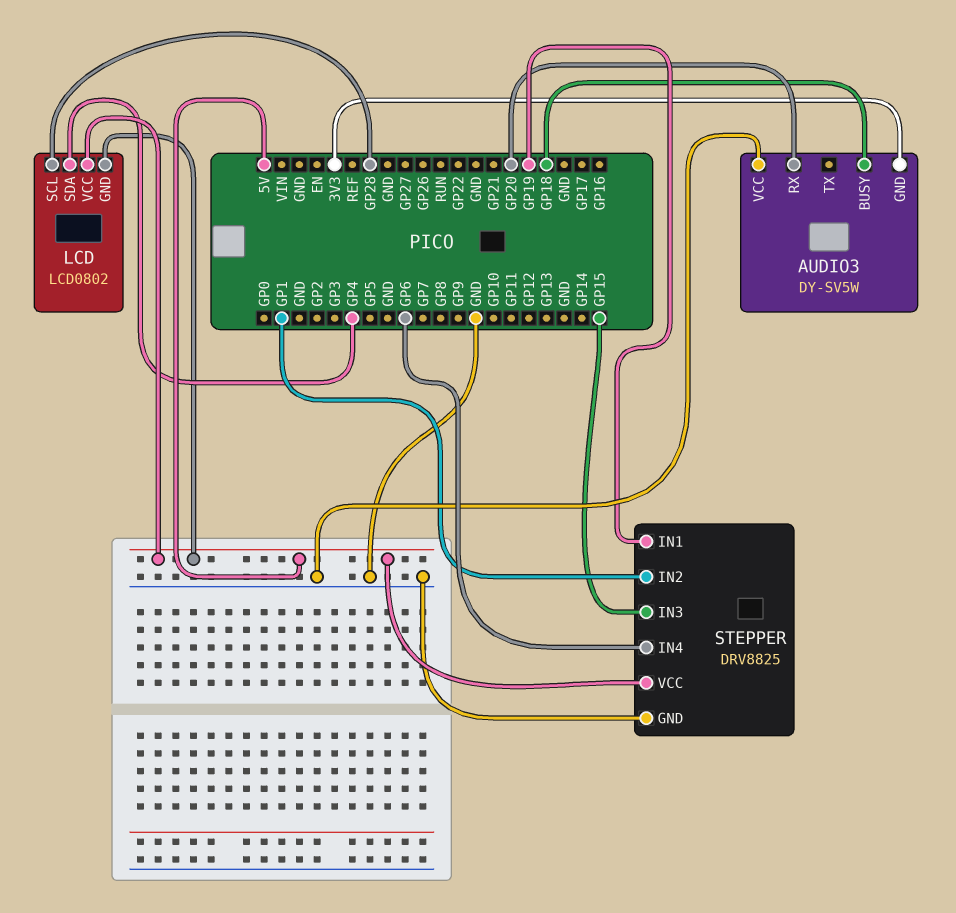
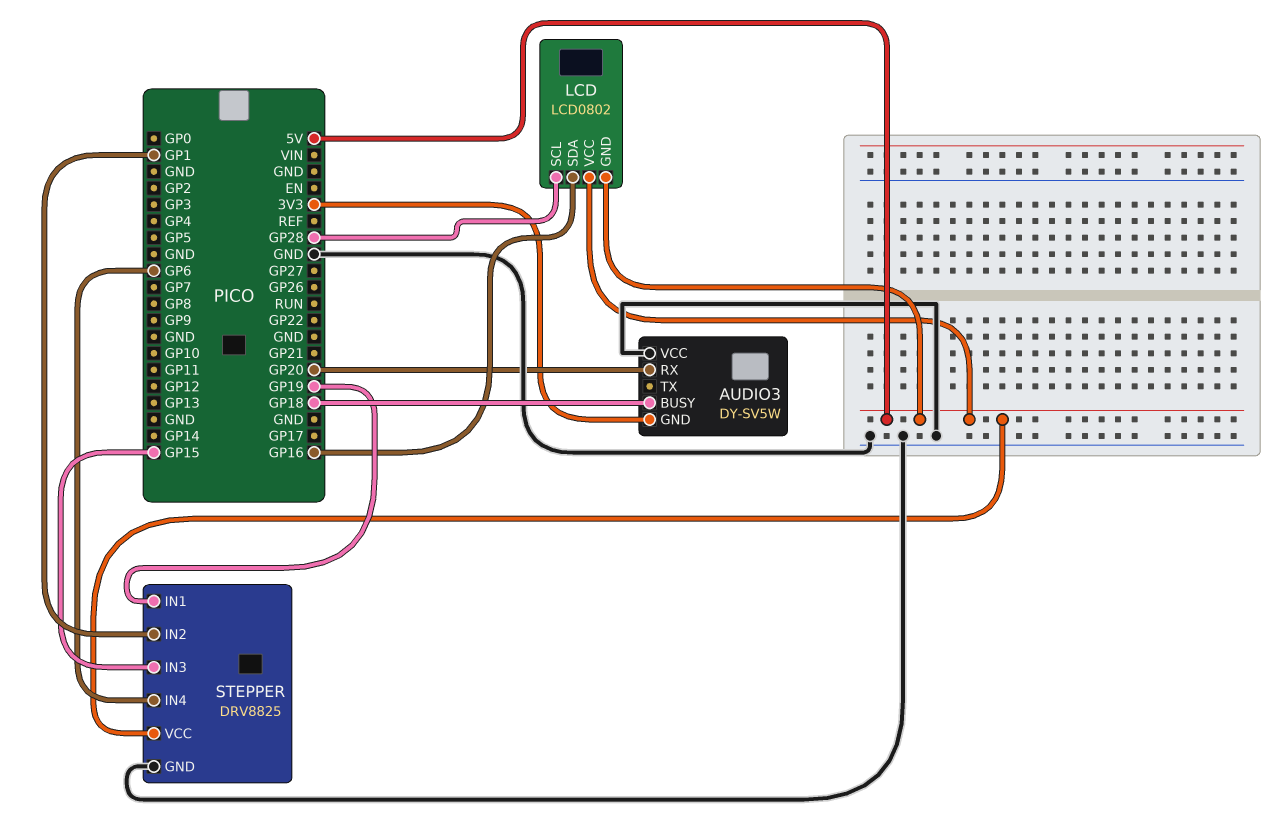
LCD pin SDA: GP4 -> GP16

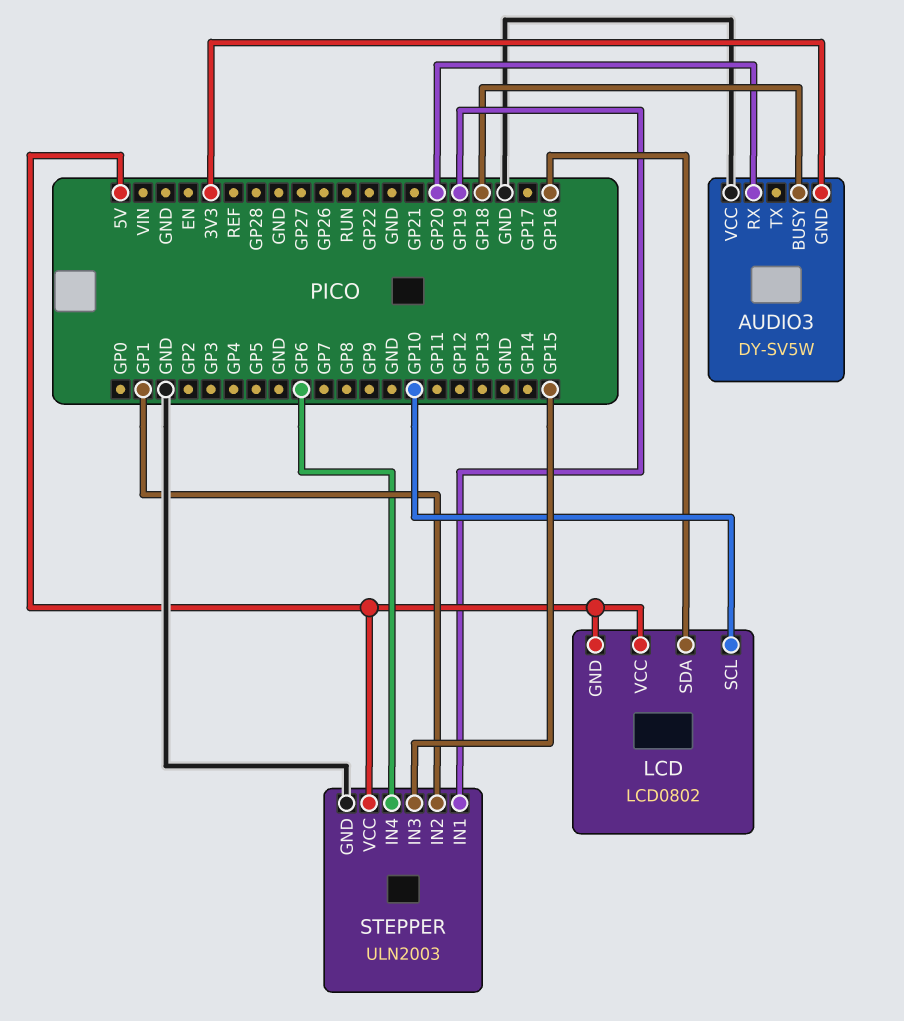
LCD pin SCL: GP28 -> GP10
STEPPER: DRV8825 -> ULN2003

